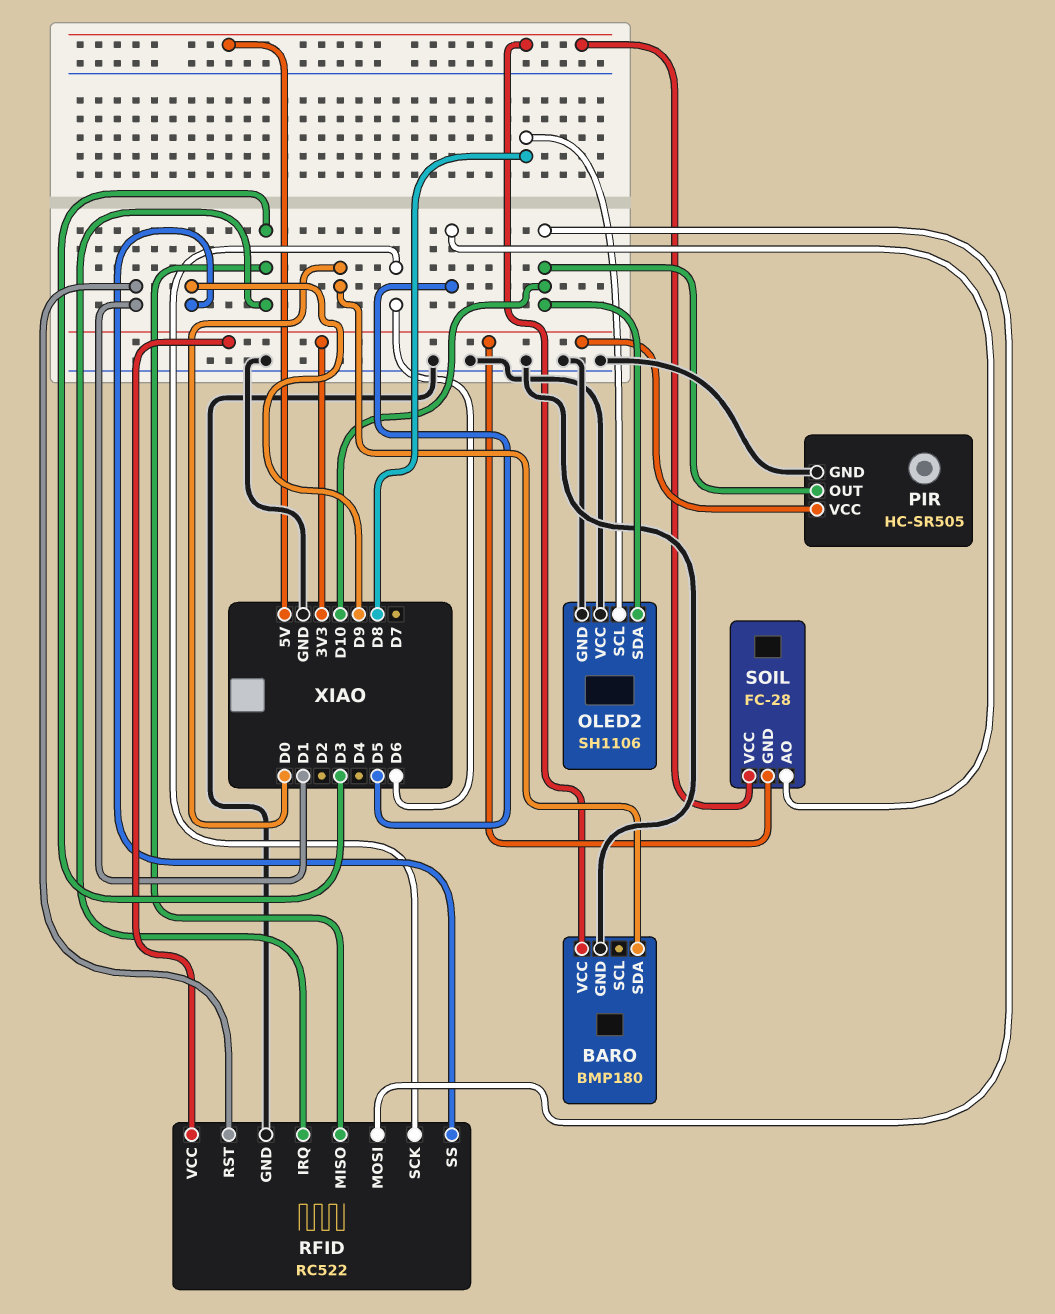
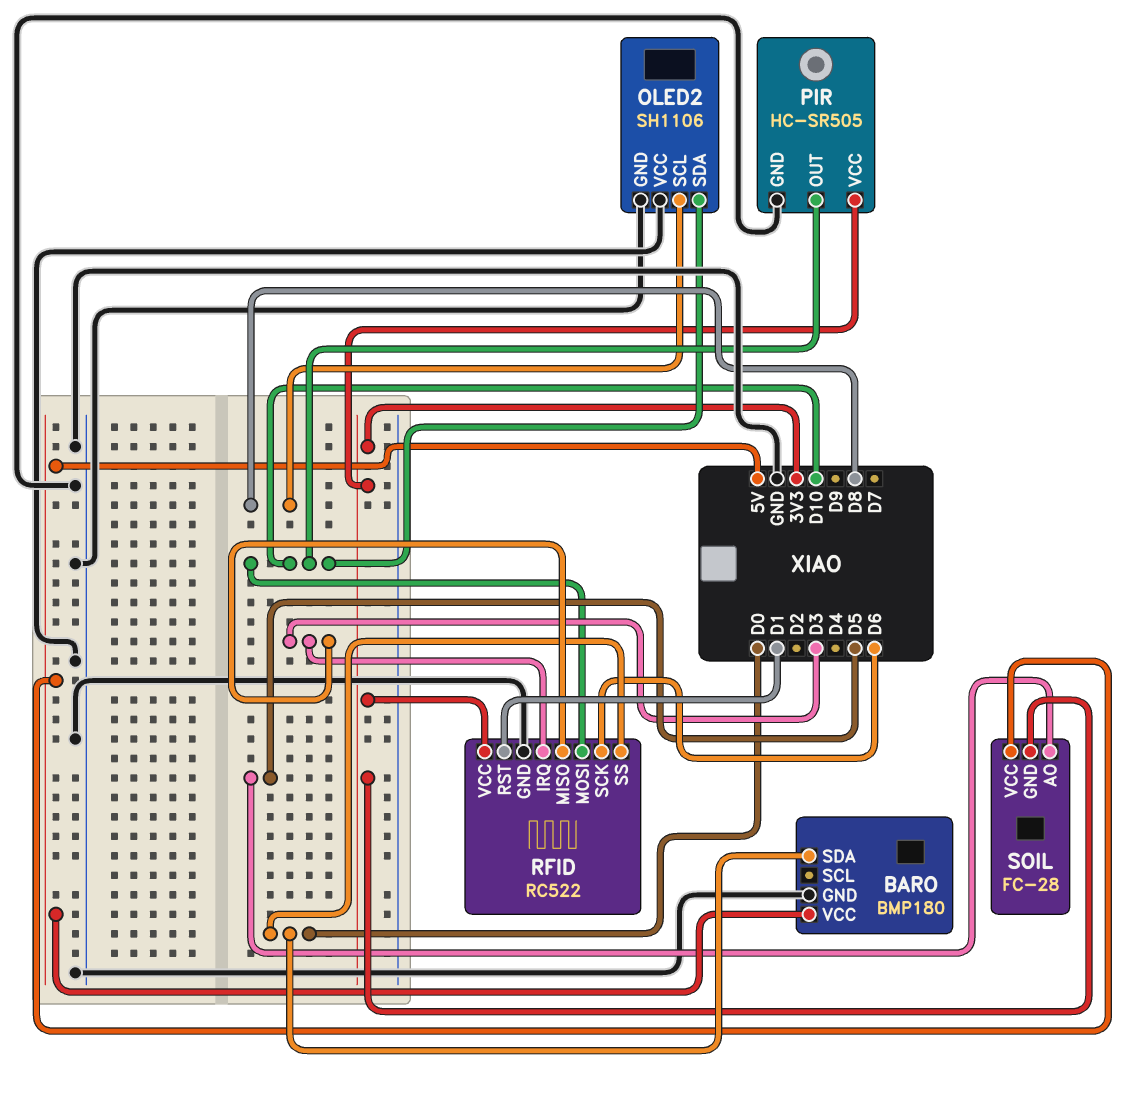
RFID pin SS: D9 -> D0

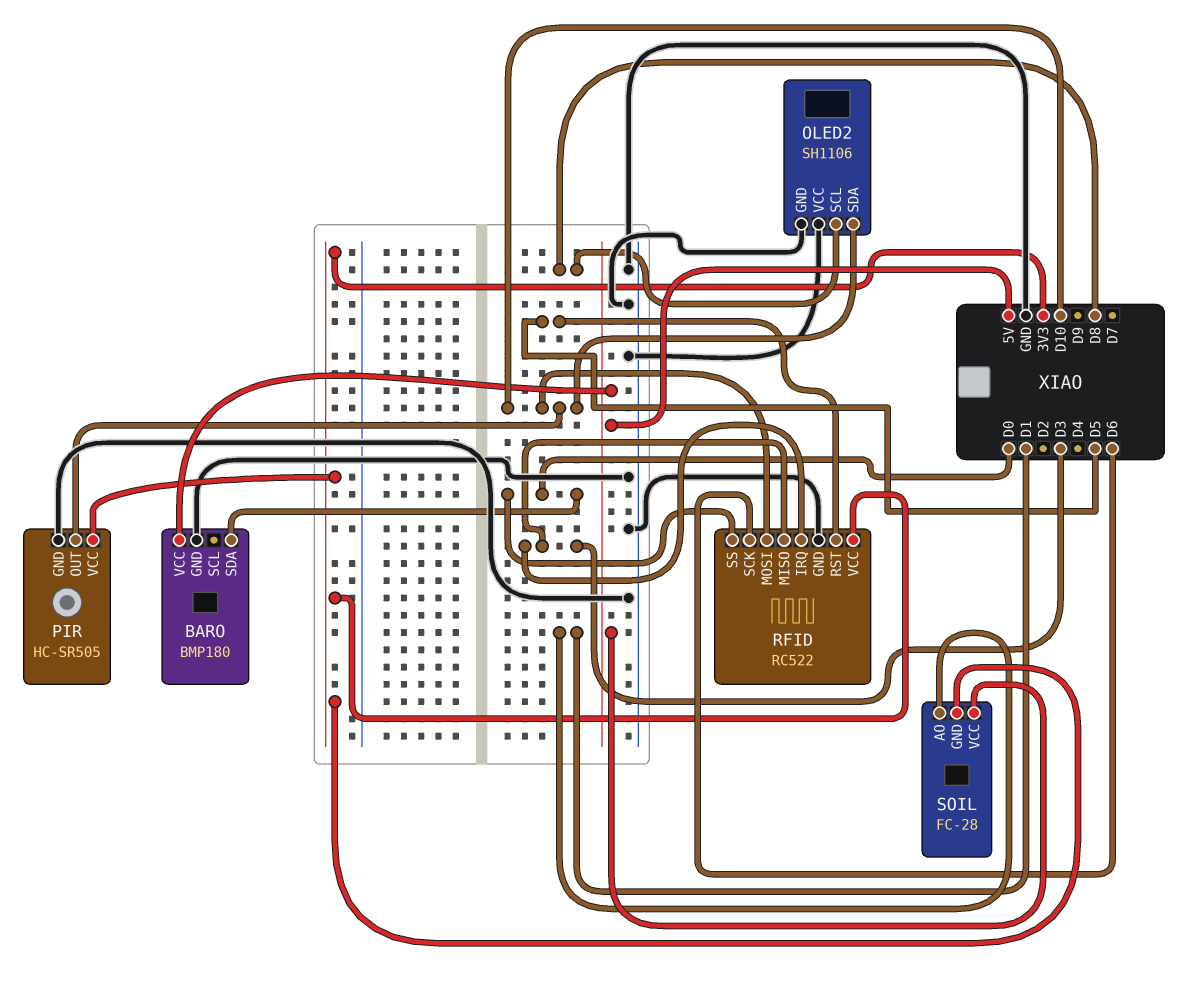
RFID pin RST: D1 -> D5
SOIL pin AO: D5 -> D1

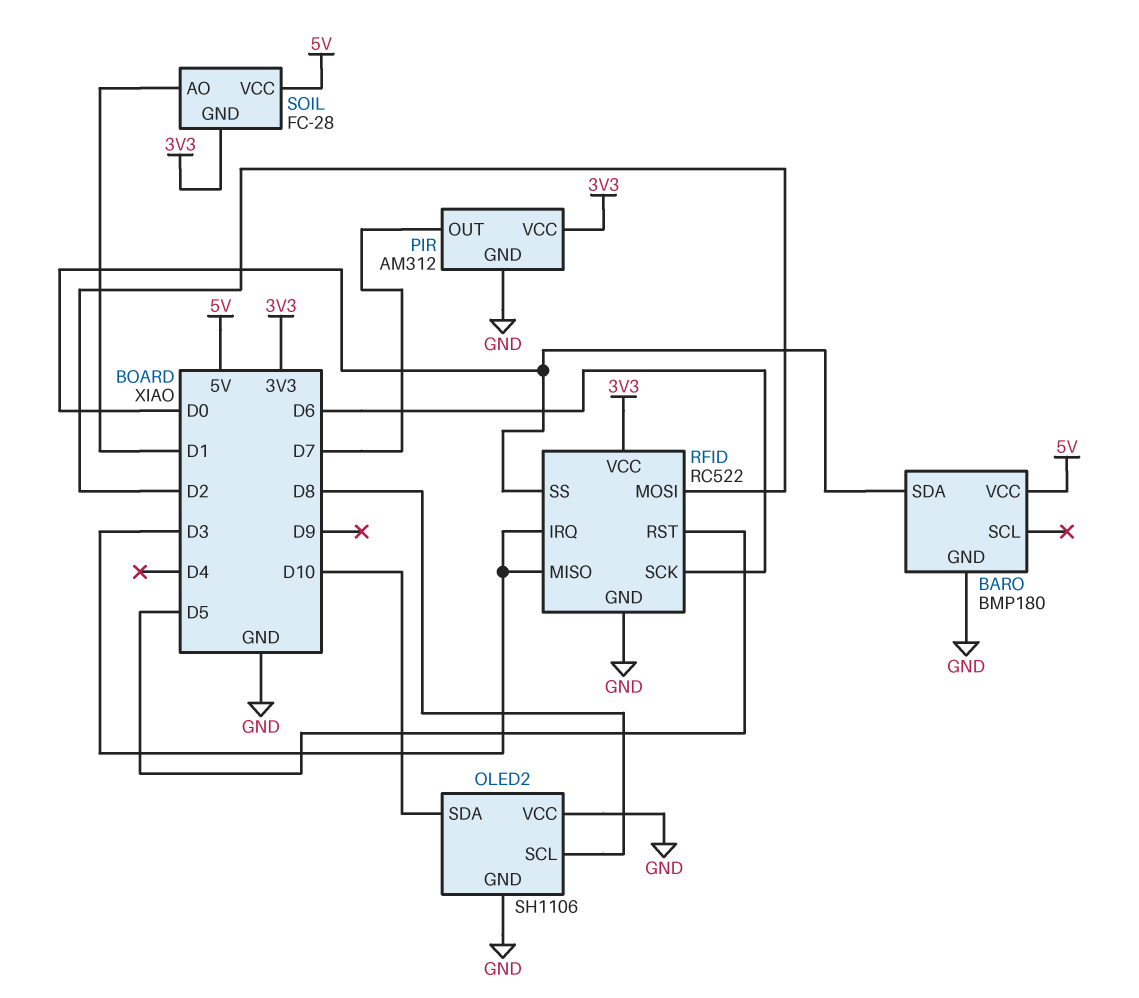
PIR: HC-SR505 -> AM312
PIR pin OUT: D10 -> D7
RFID pin MOSI: D10 -> D2

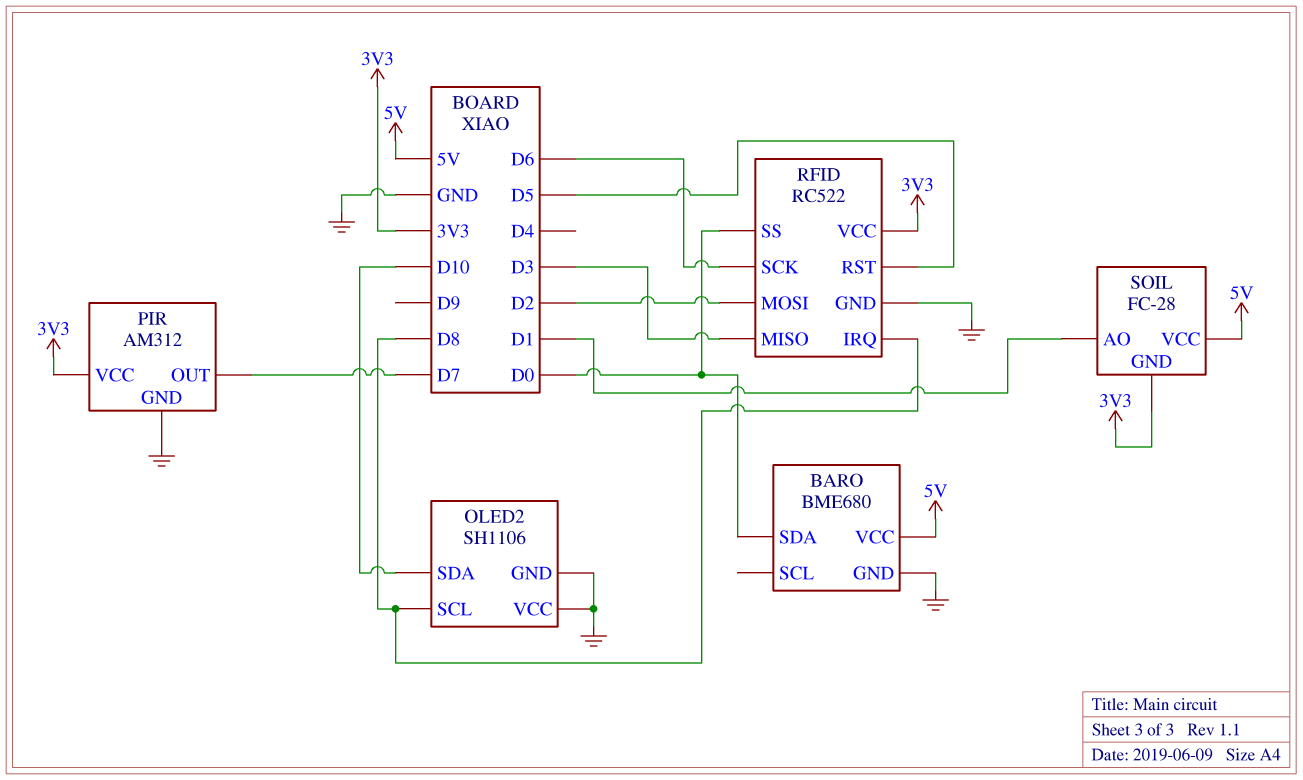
BARO: BMP180 -> BME680
RFID pin IRQ: D3 -> D8

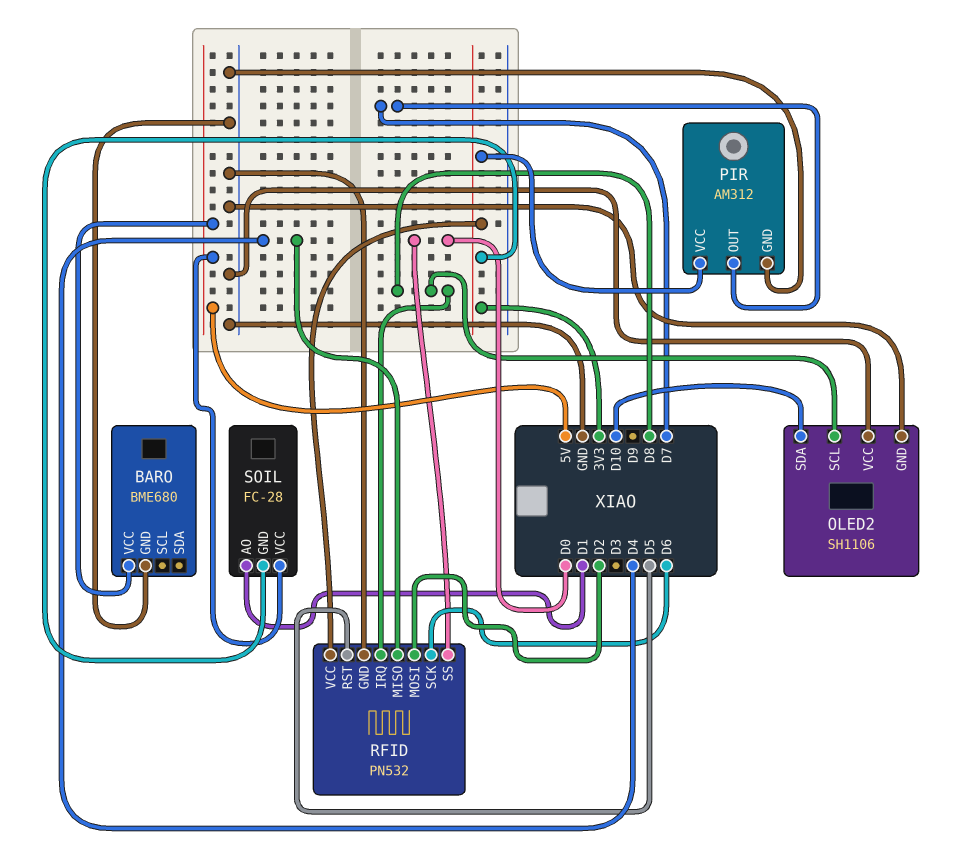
BARO pin SDA: D0 -> none
RFID: RC522 -> PN532
RFID pin MISO: D3 -> D4

